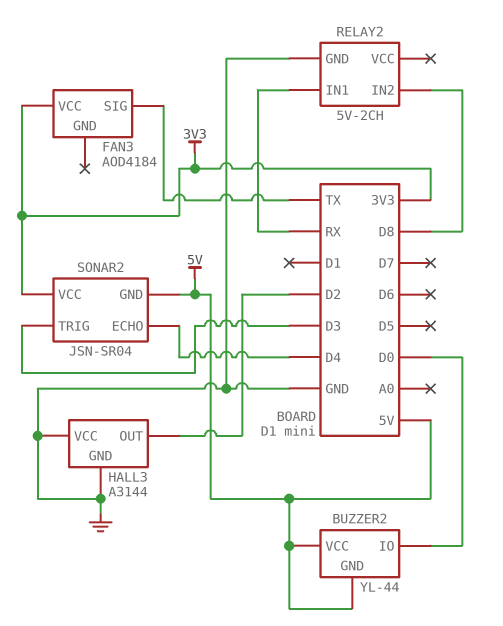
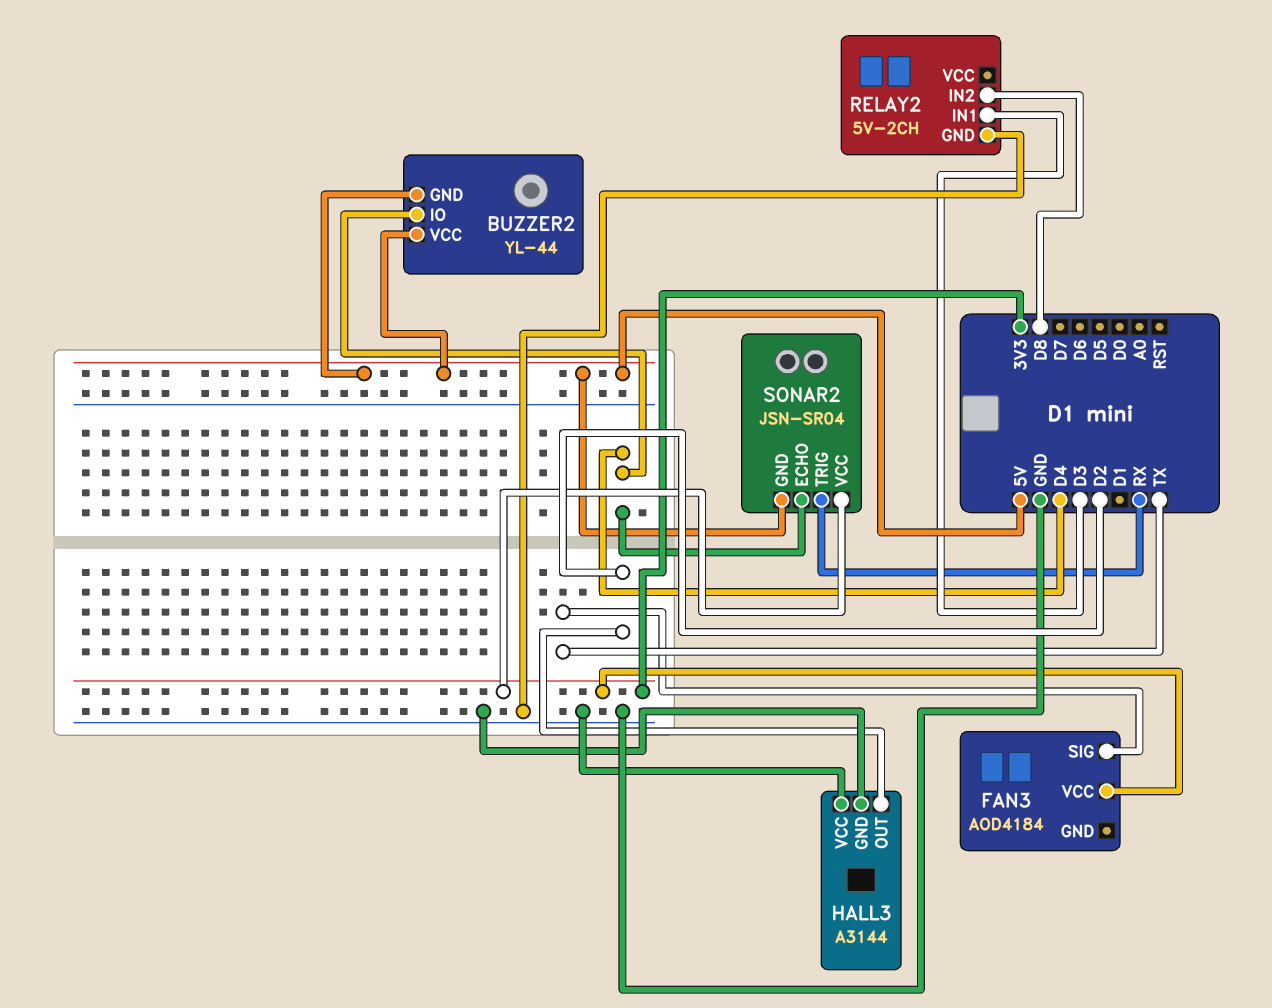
BUZZER2 pin IO: D0 -> D4
RELAY2 pin IN1: RX -> D3
SONAR2 pin TRIG: D3 -> RX

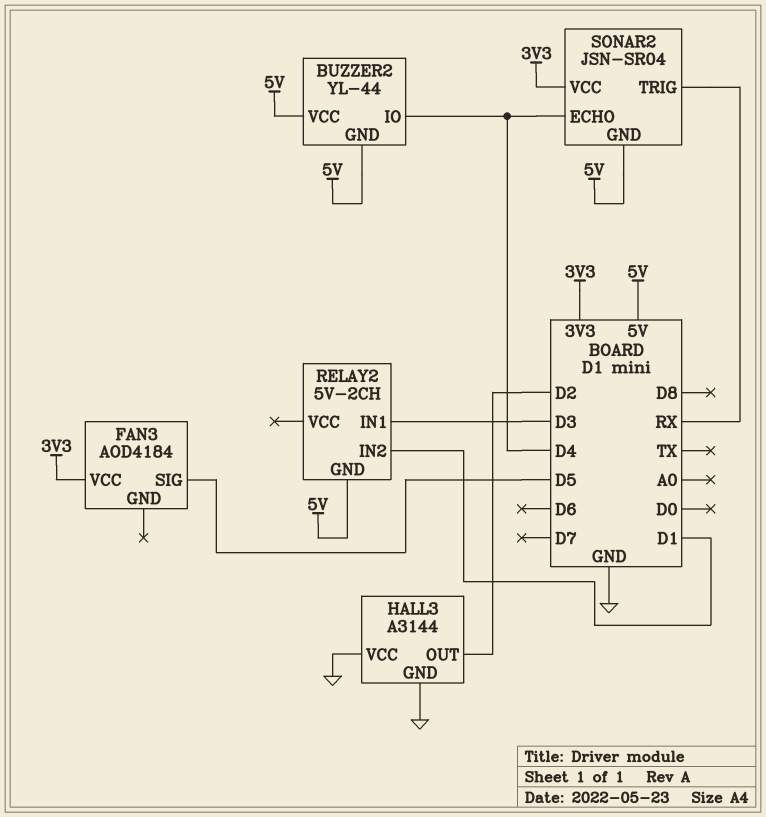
FAN3 pin SIG: TX -> D5
RELAY2 pin GND: GND -> 5V
RELAY2 pin IN2: D8 -> D1

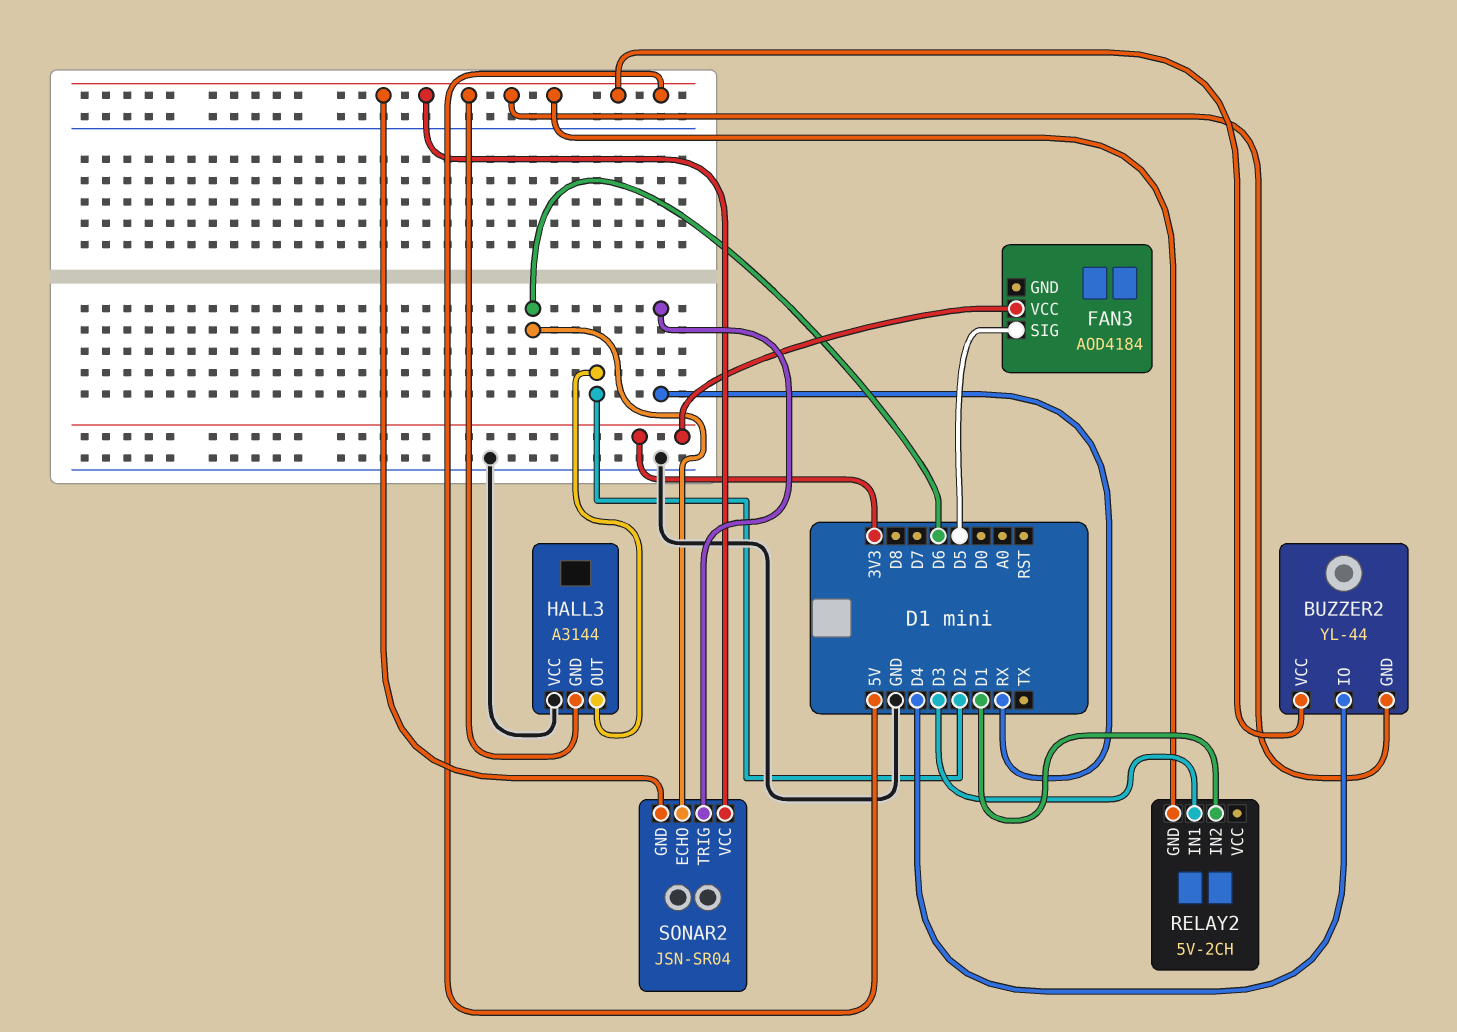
HALL3 pin GND: GND -> 5V
SONAR2 pin ECHO: D4 -> D6
SONAR2 pin VCC: 3V3 -> 5V

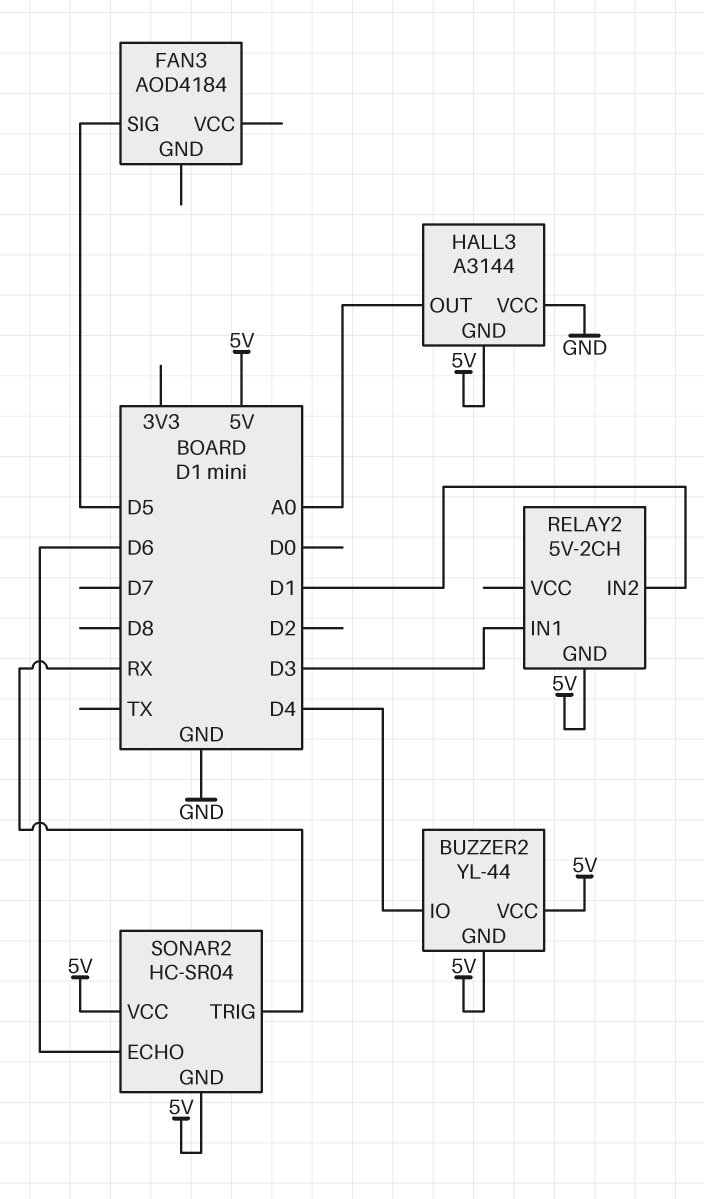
FAN3 pin VCC: 3V3 -> none
HALL3 pin OUT: D2 -> A0
SONAR2: JSN-SR04 -> HC-SR04

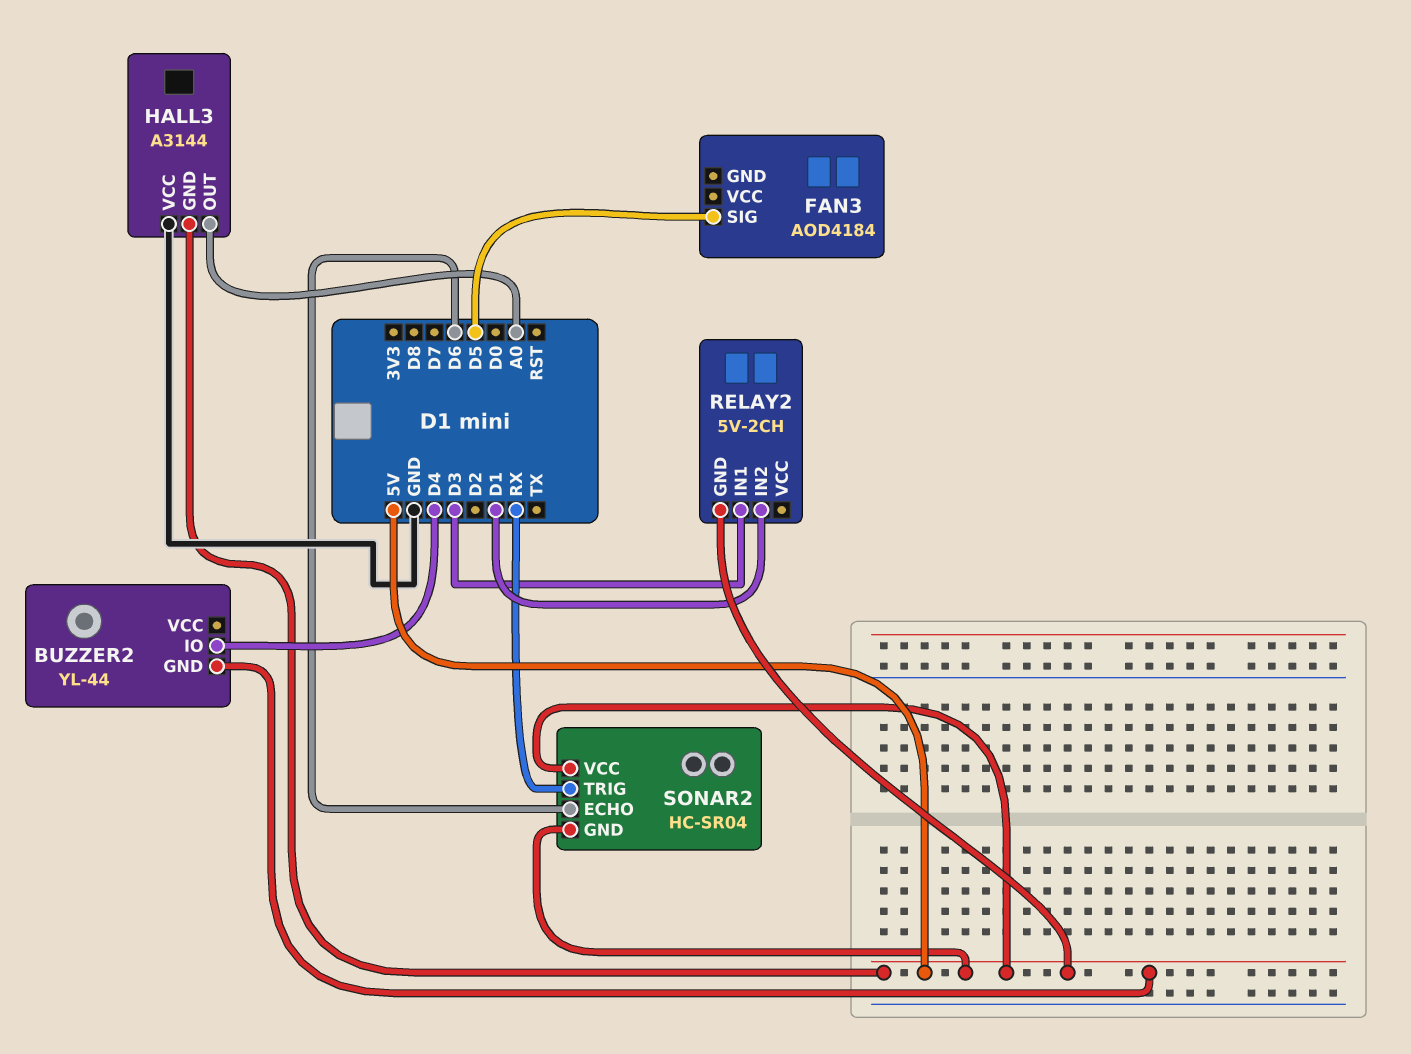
BUZZER2 pin VCC: 5V -> none

